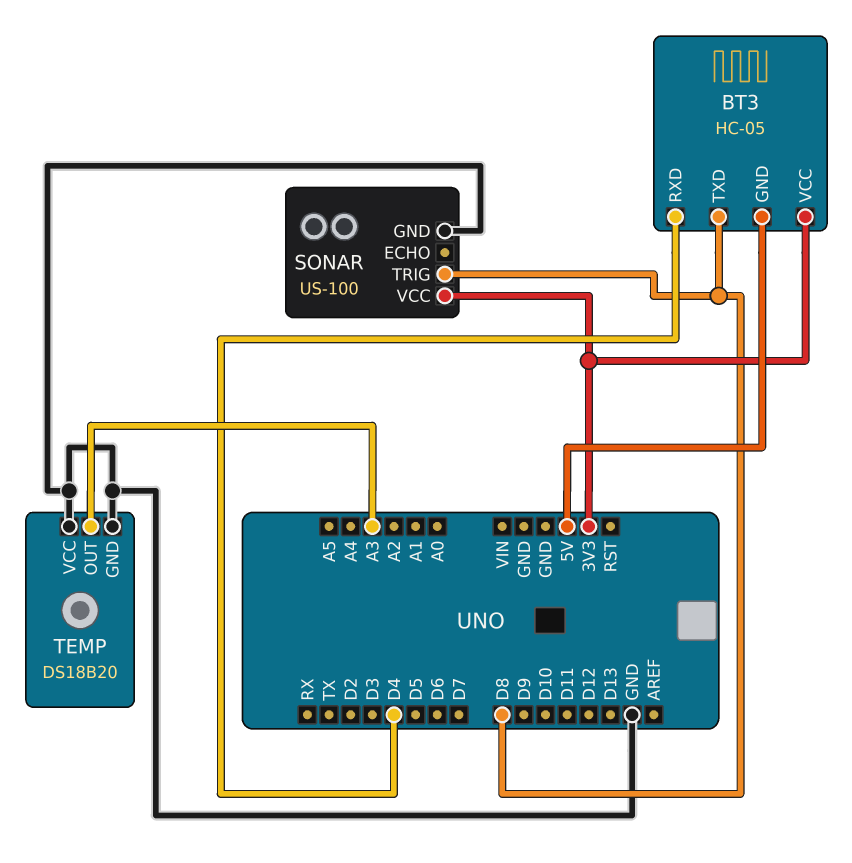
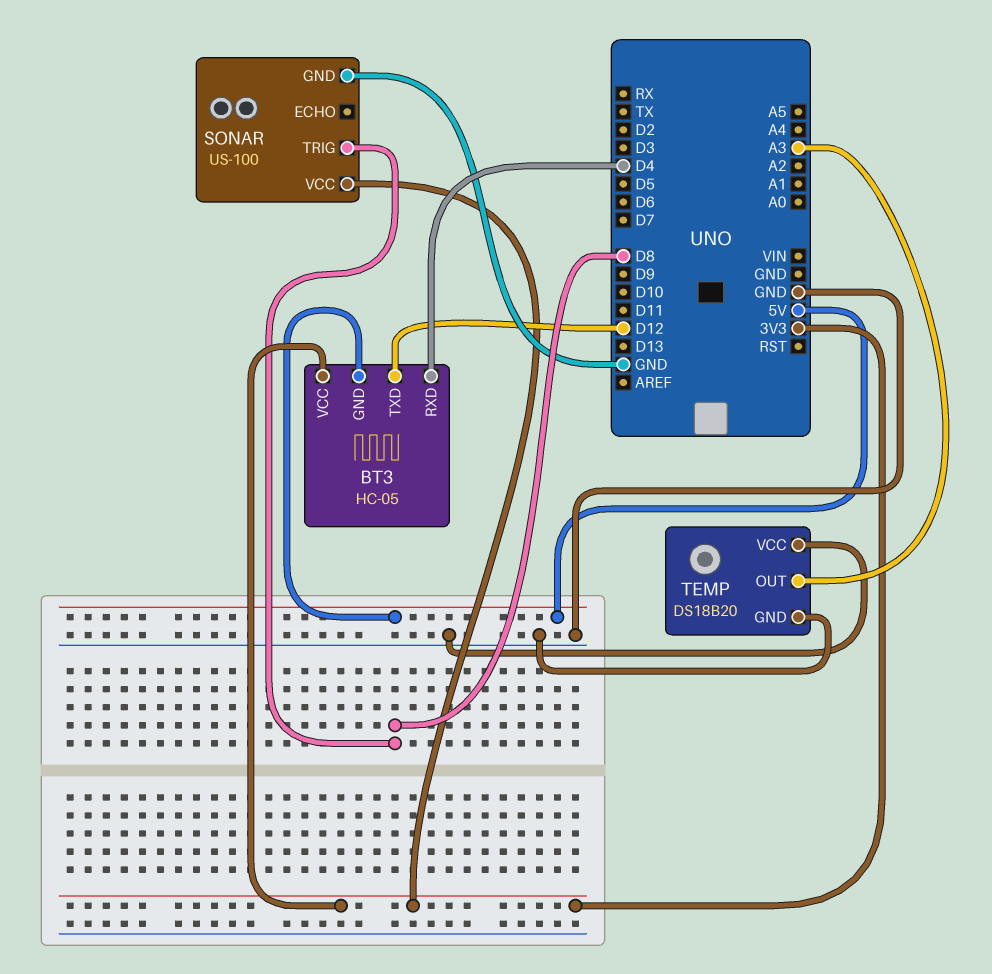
BT3 pin TXD: D8 -> D12

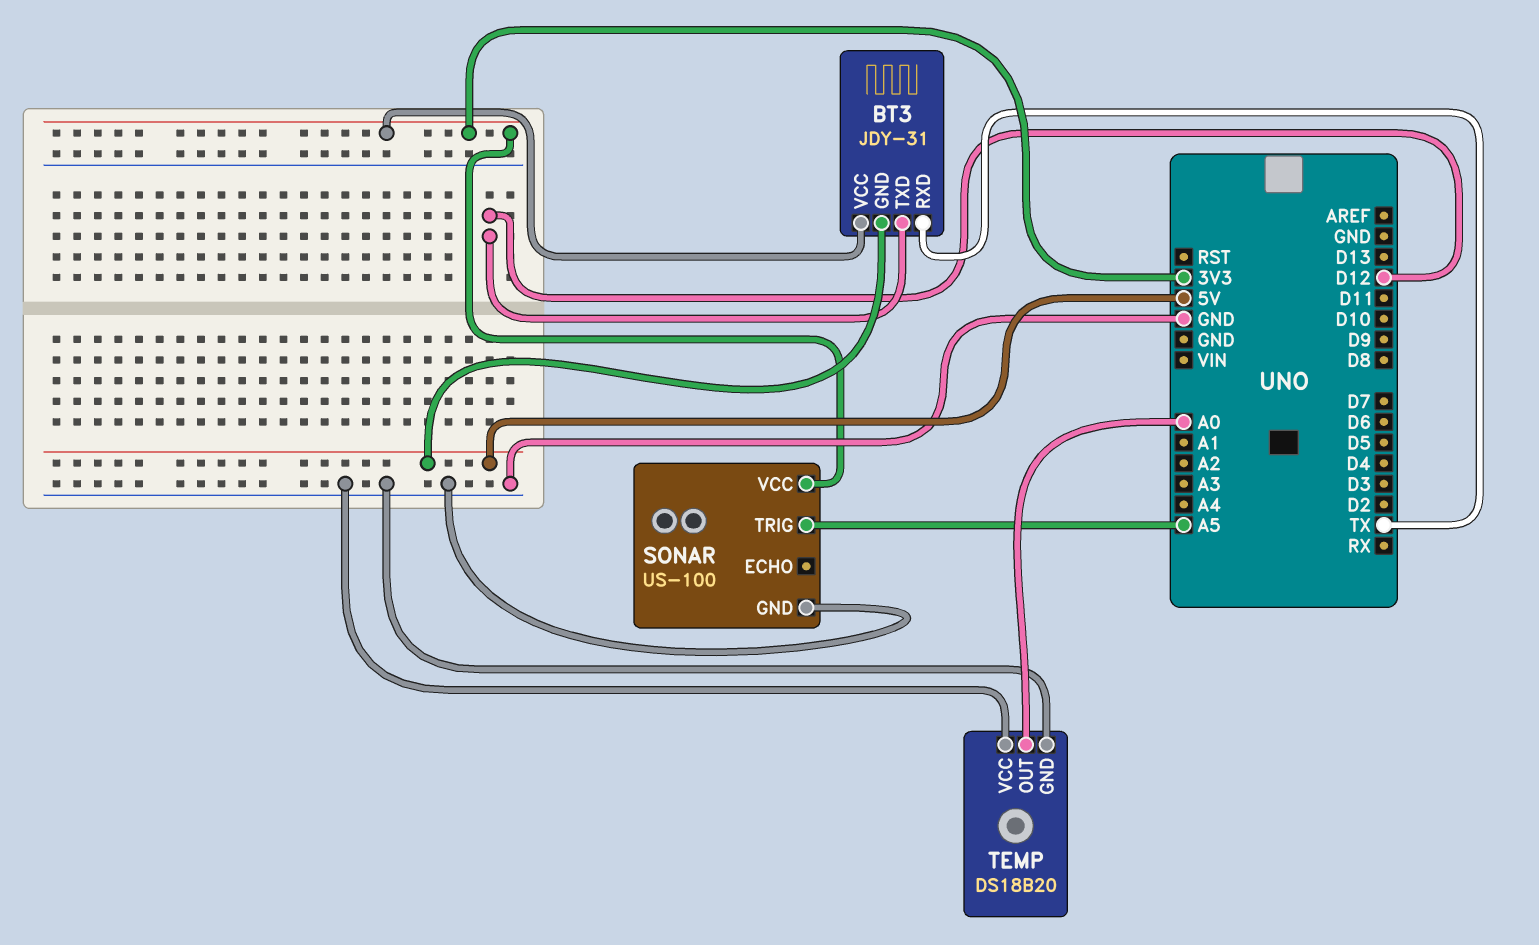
BT3: HC-05 -> JDY-31
BT3 pin RXD: D4 -> TX
SONAR pin TRIG: D8 -> A5
TEMP pin OUT: A3 -> A0

